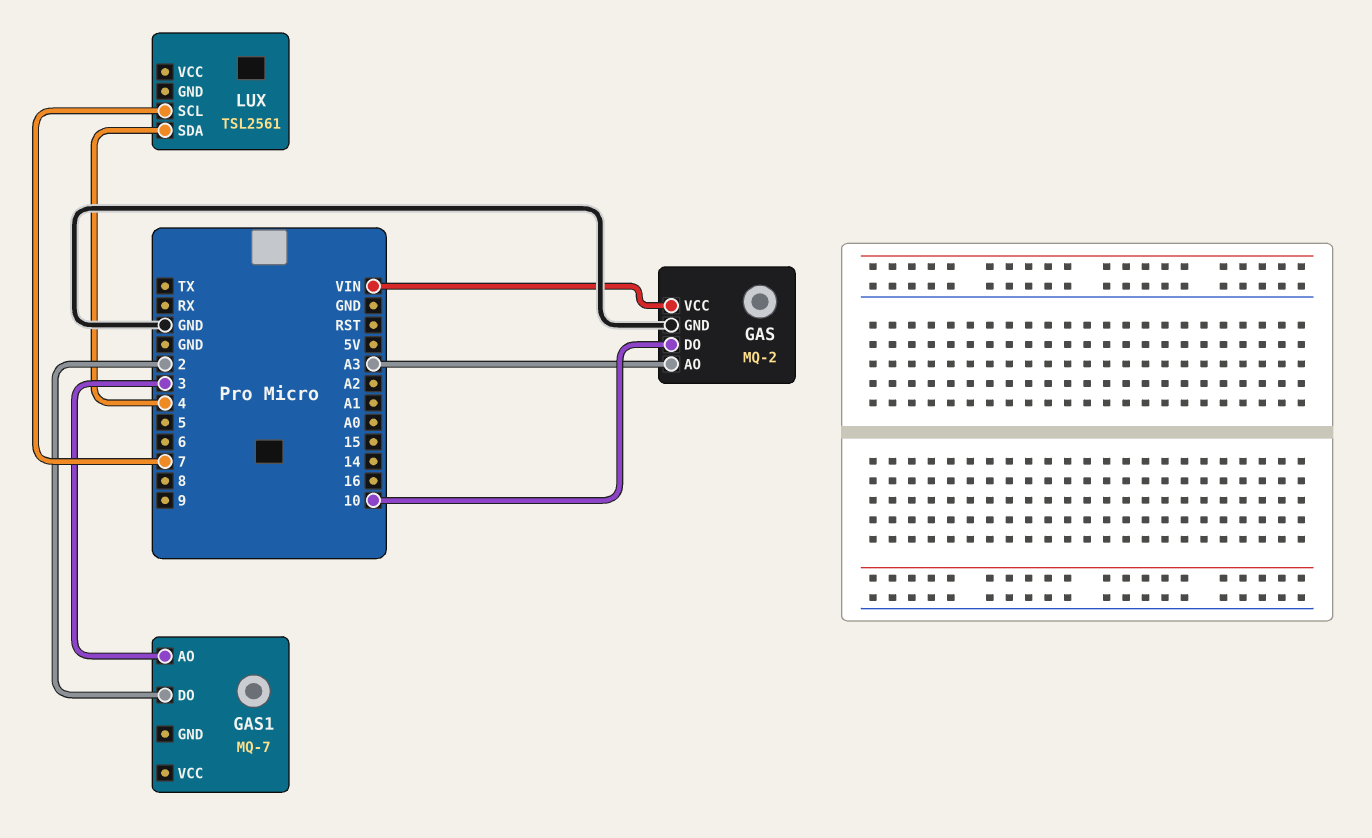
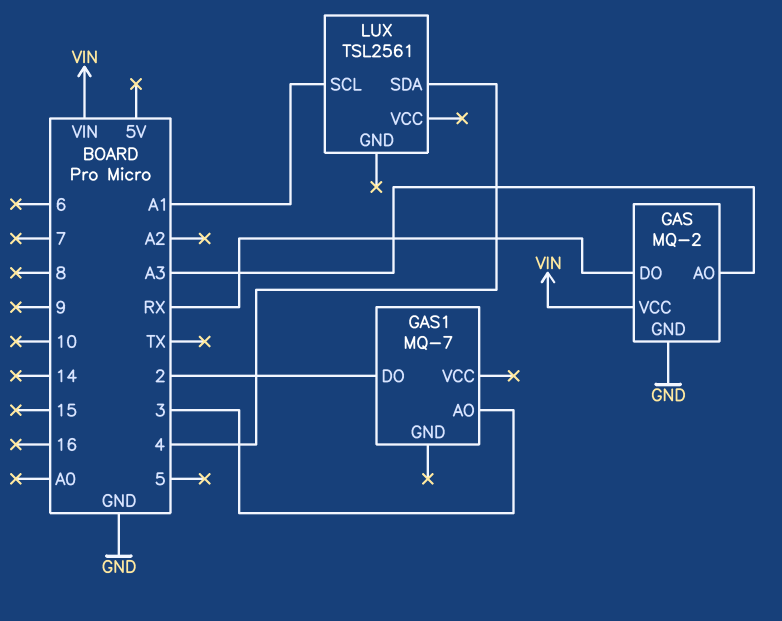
GAS pin DO: 10 -> RX
LUX pin SCL: 7 -> A1

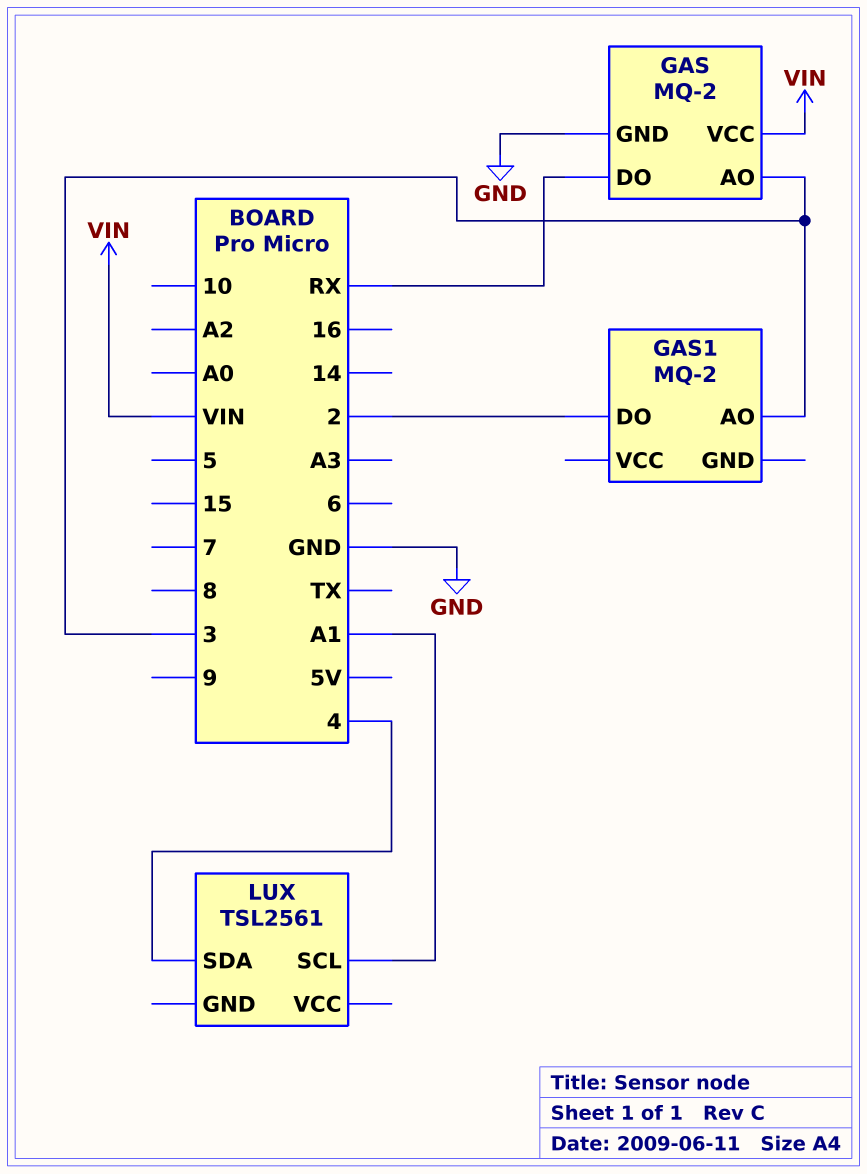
GAS pin AO: A3 -> 3
GAS1: MQ-7 -> MQ-2

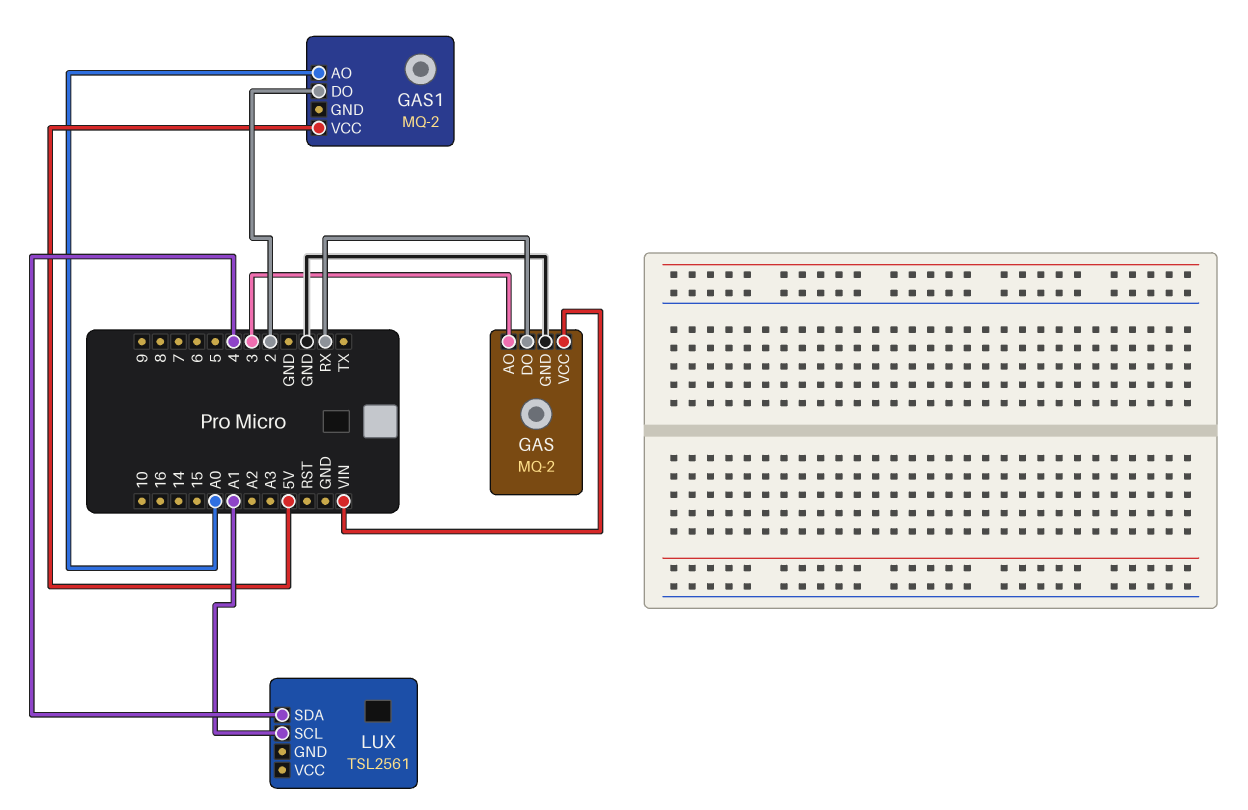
GAS1 pin AO: 3 -> A0
GAS1 pin VCC: none -> 5V

